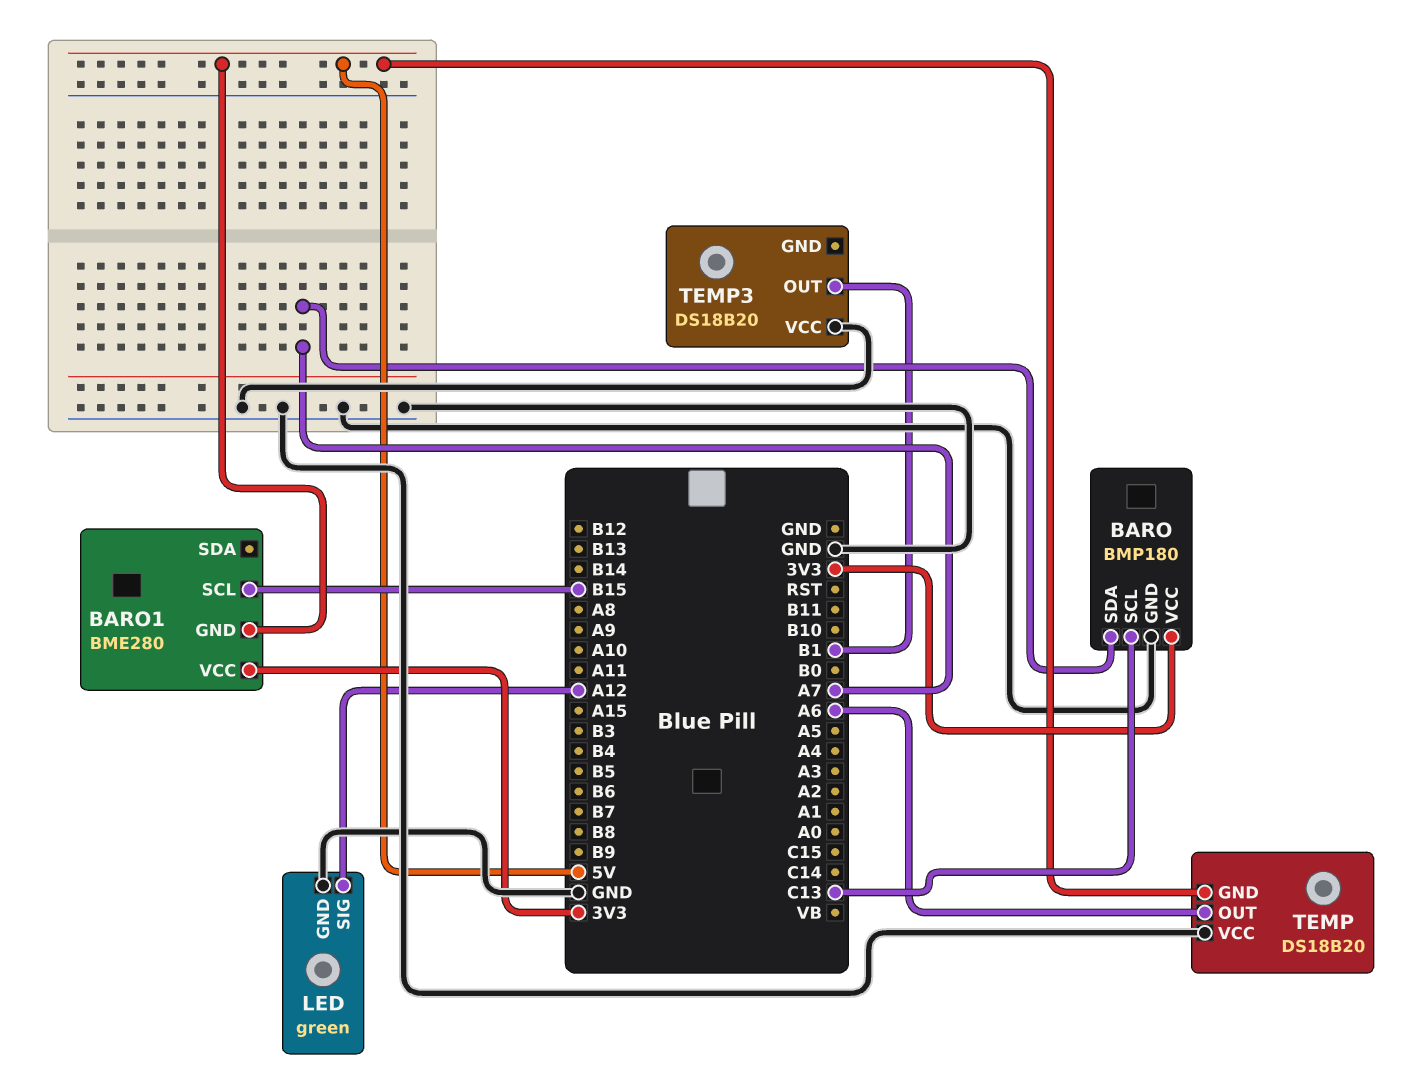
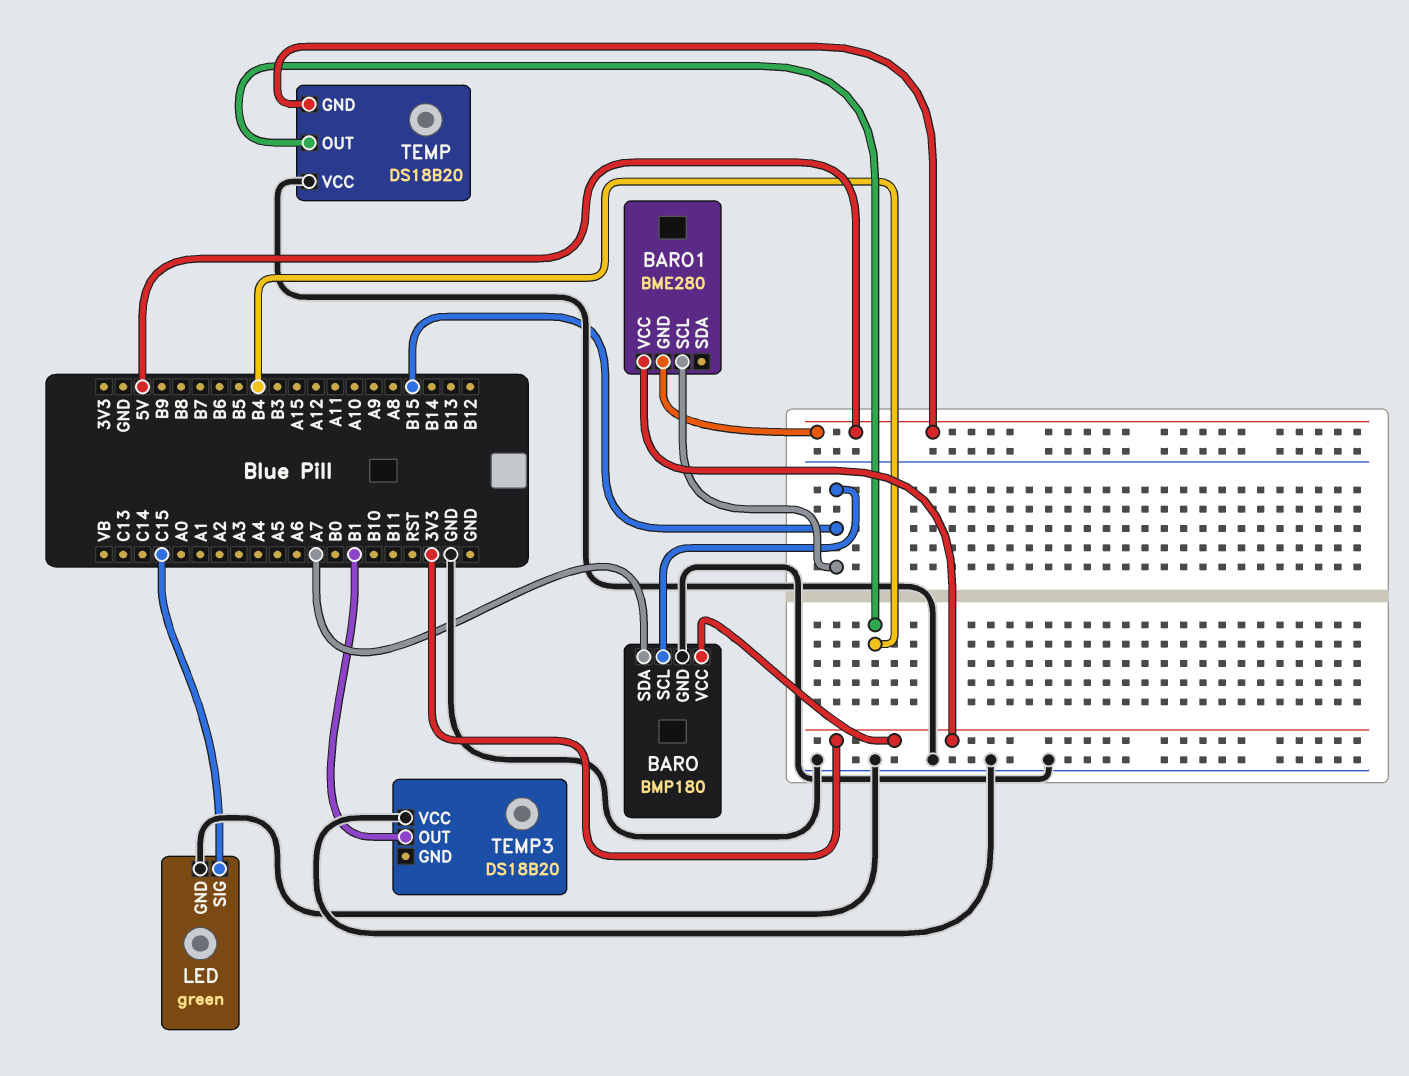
BARO pin SCL: C13 -> B15
LED pin SIG: A12 -> C15
TEMP pin OUT: A6 -> B4

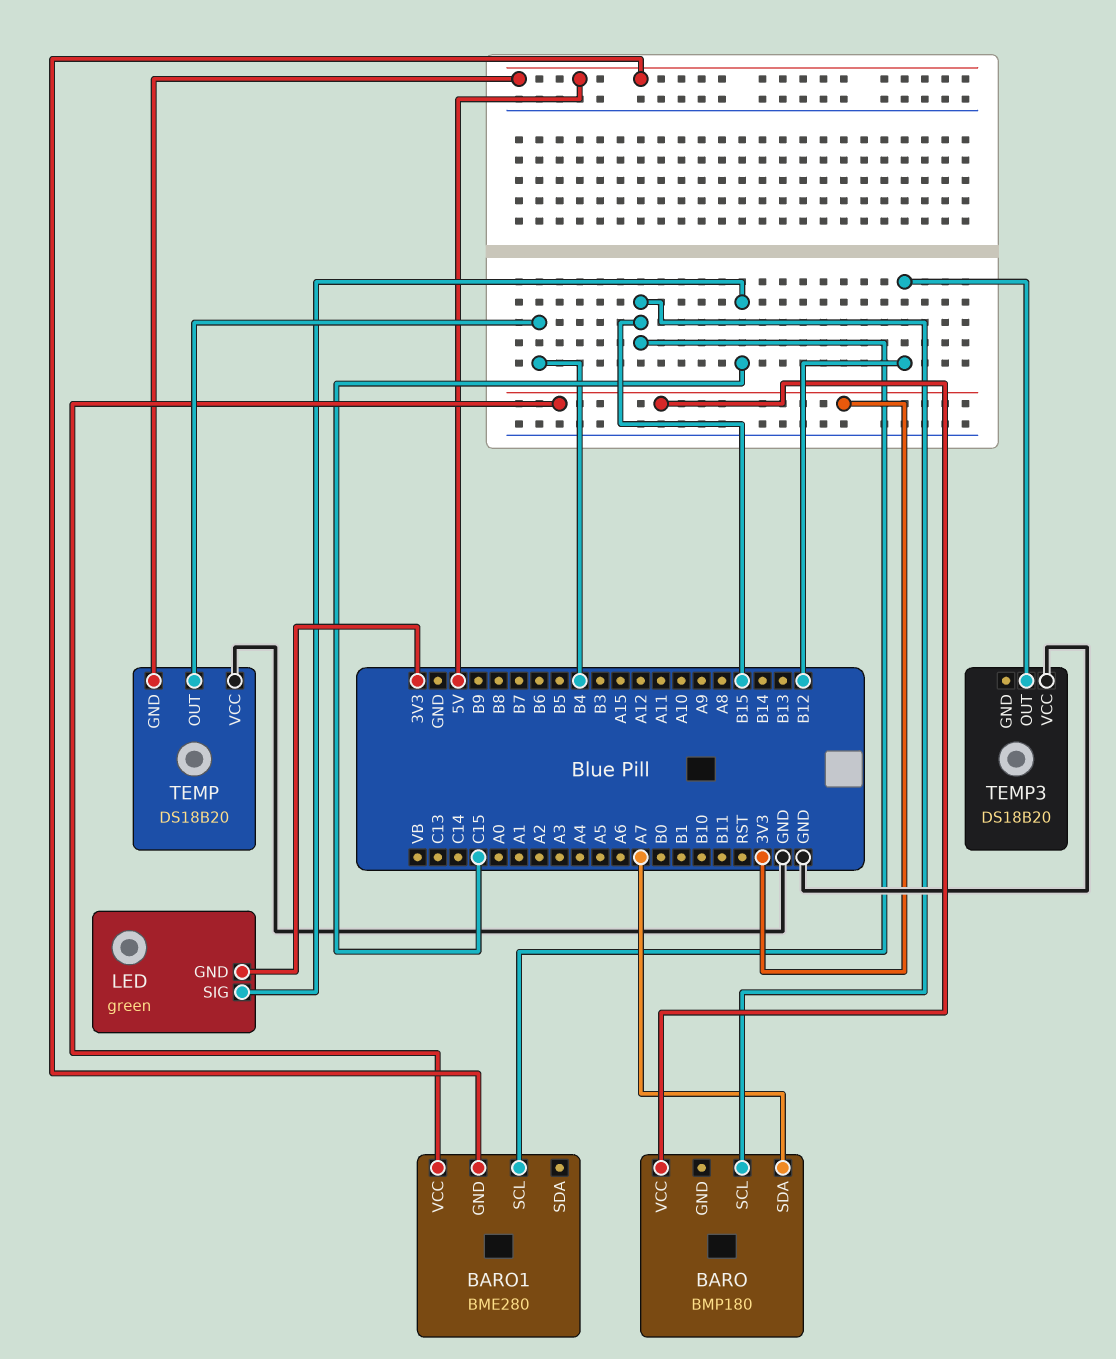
BARO pin GND: GND -> none
LED pin GND: GND -> 3V3
TEMP3 pin OUT: B1 -> B12

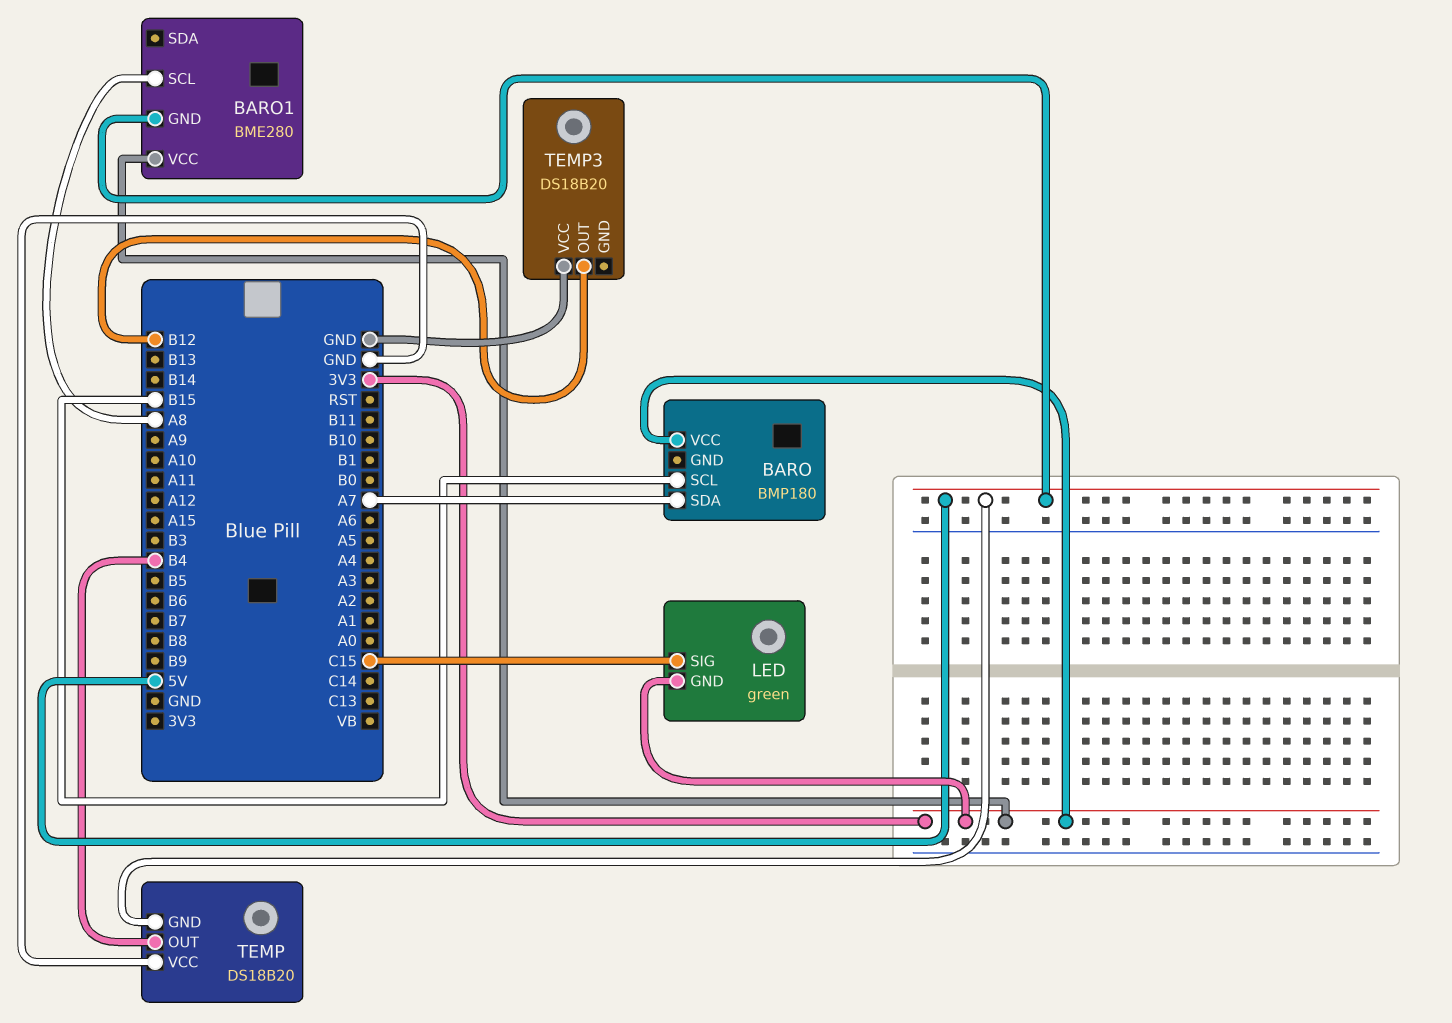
BARO1 pin SCL: B15 -> A8

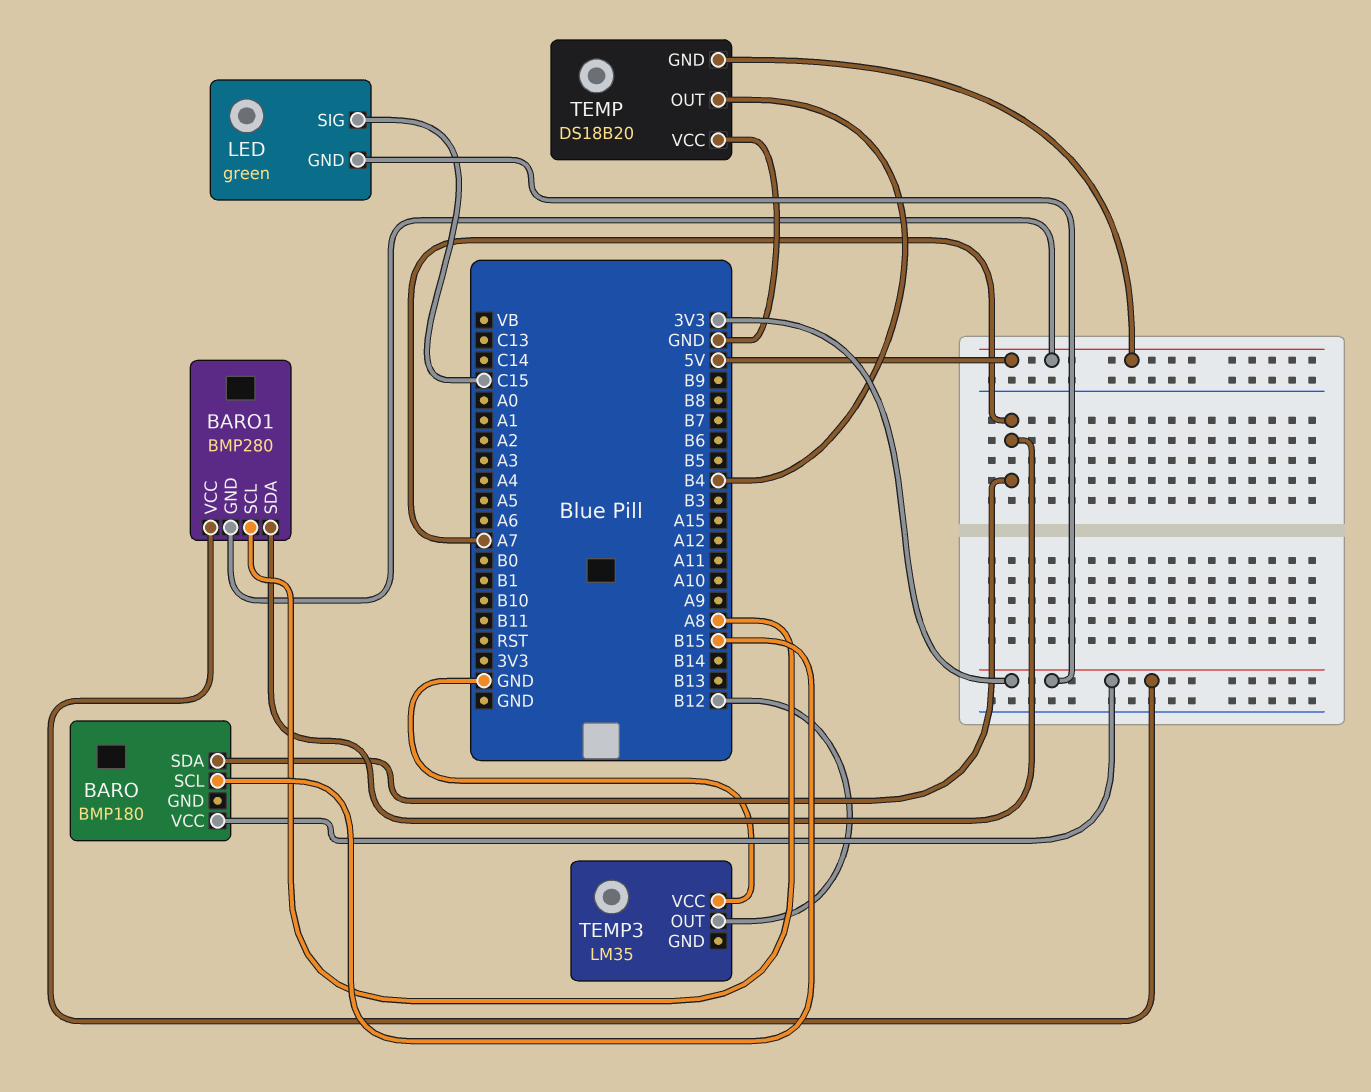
BARO1: BME280 -> BMP280
BARO1 pin SDA: none -> A7
TEMP3: DS18B20 -> LM35

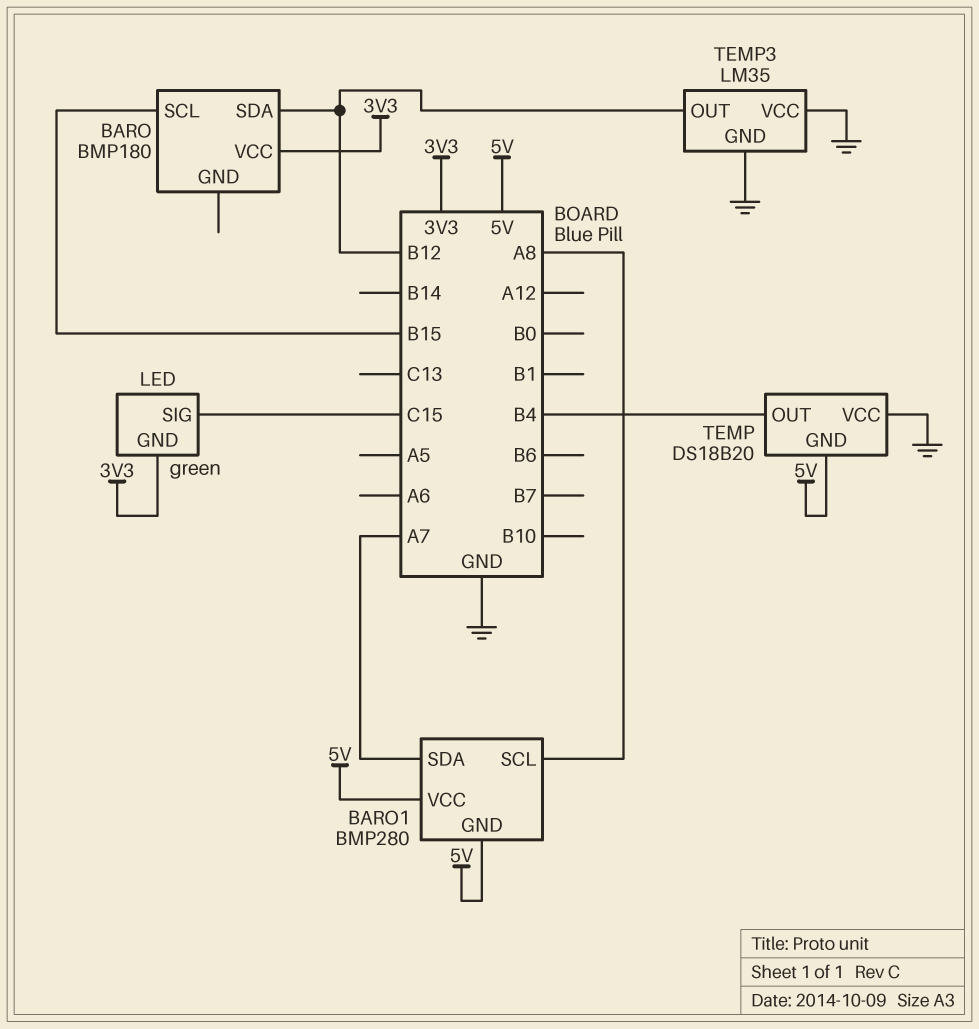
BARO pin SDA: A7 -> B12
BARO1 pin VCC: 3V3 -> 5V
TEMP3 pin GND: none -> GND

